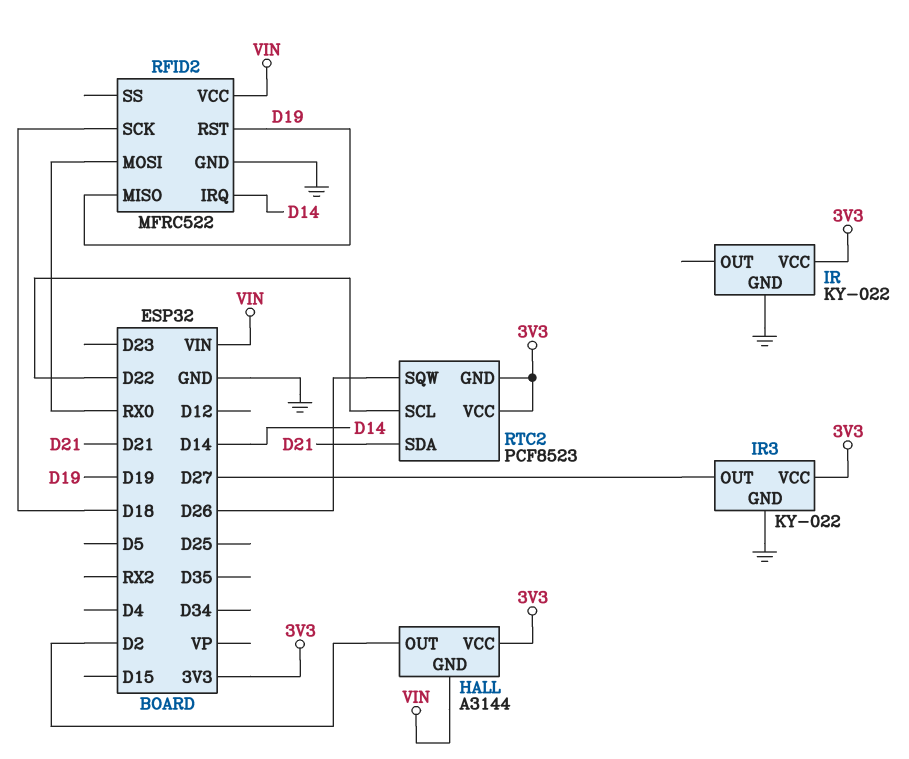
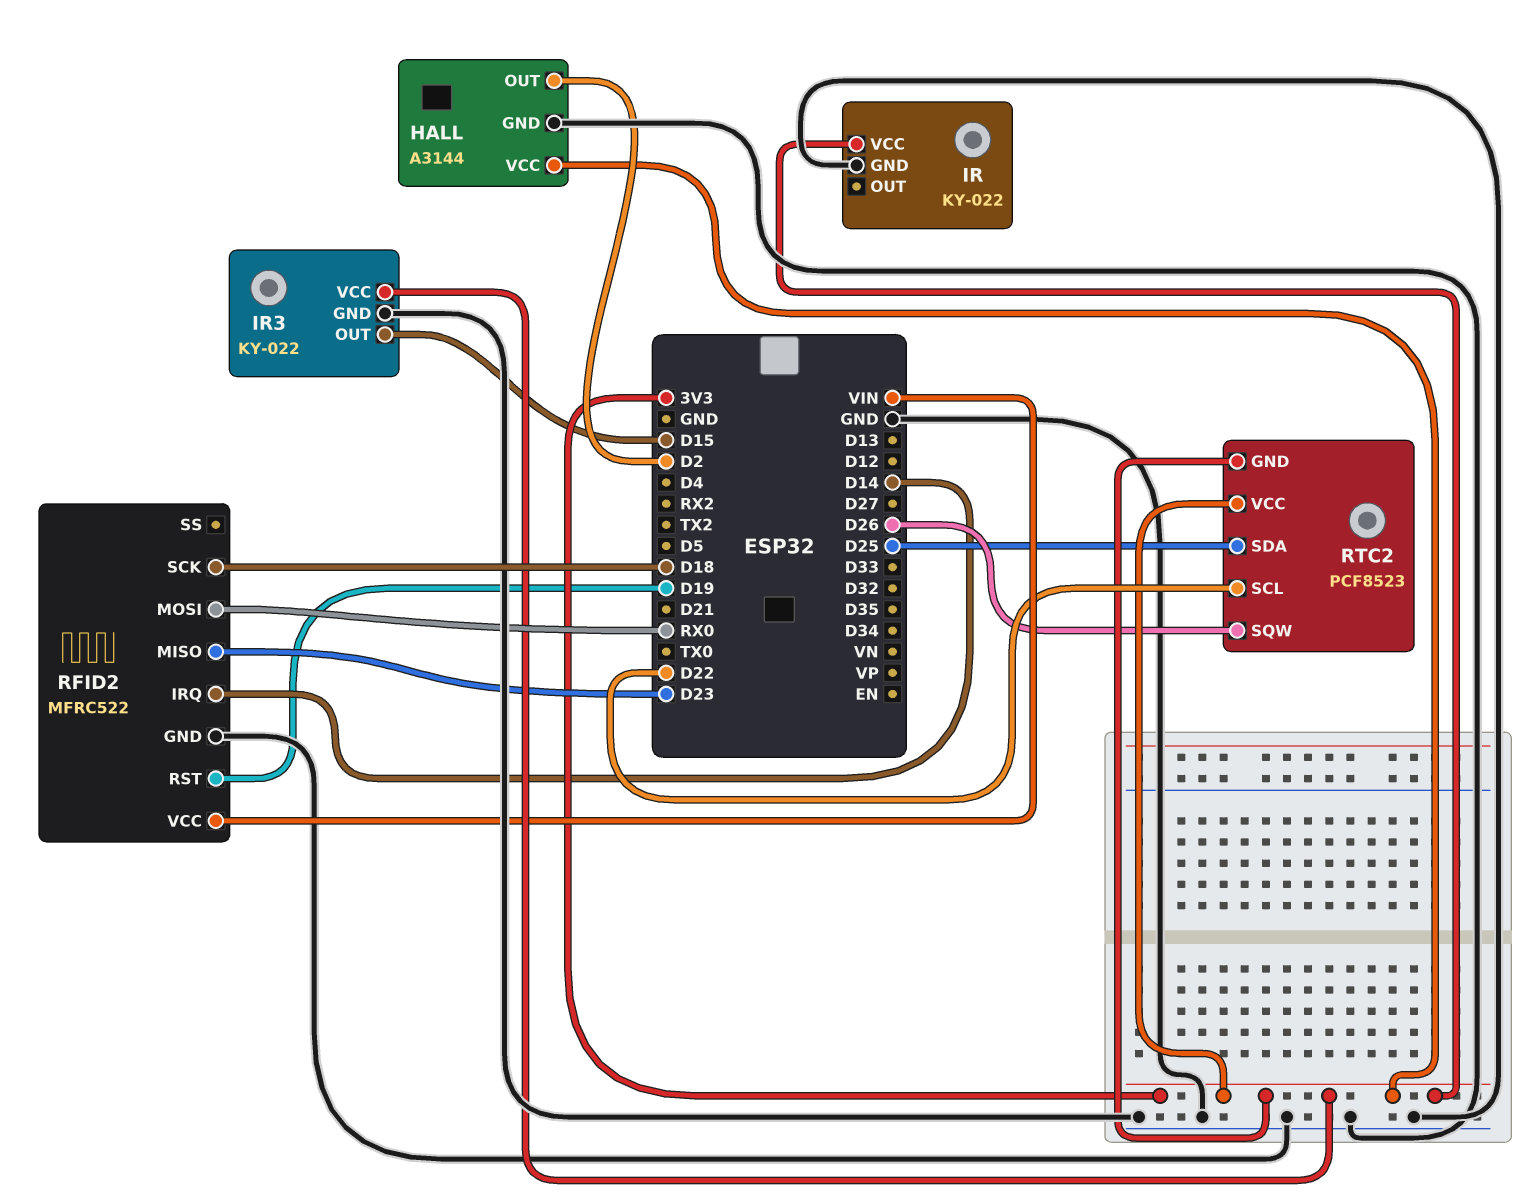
HALL pin GND: VIN -> GND
IR3 pin OUT: D27 -> D15
RFID2 pin MISO: D19 -> D23
RTC2 pin SDA: D21 -> D25

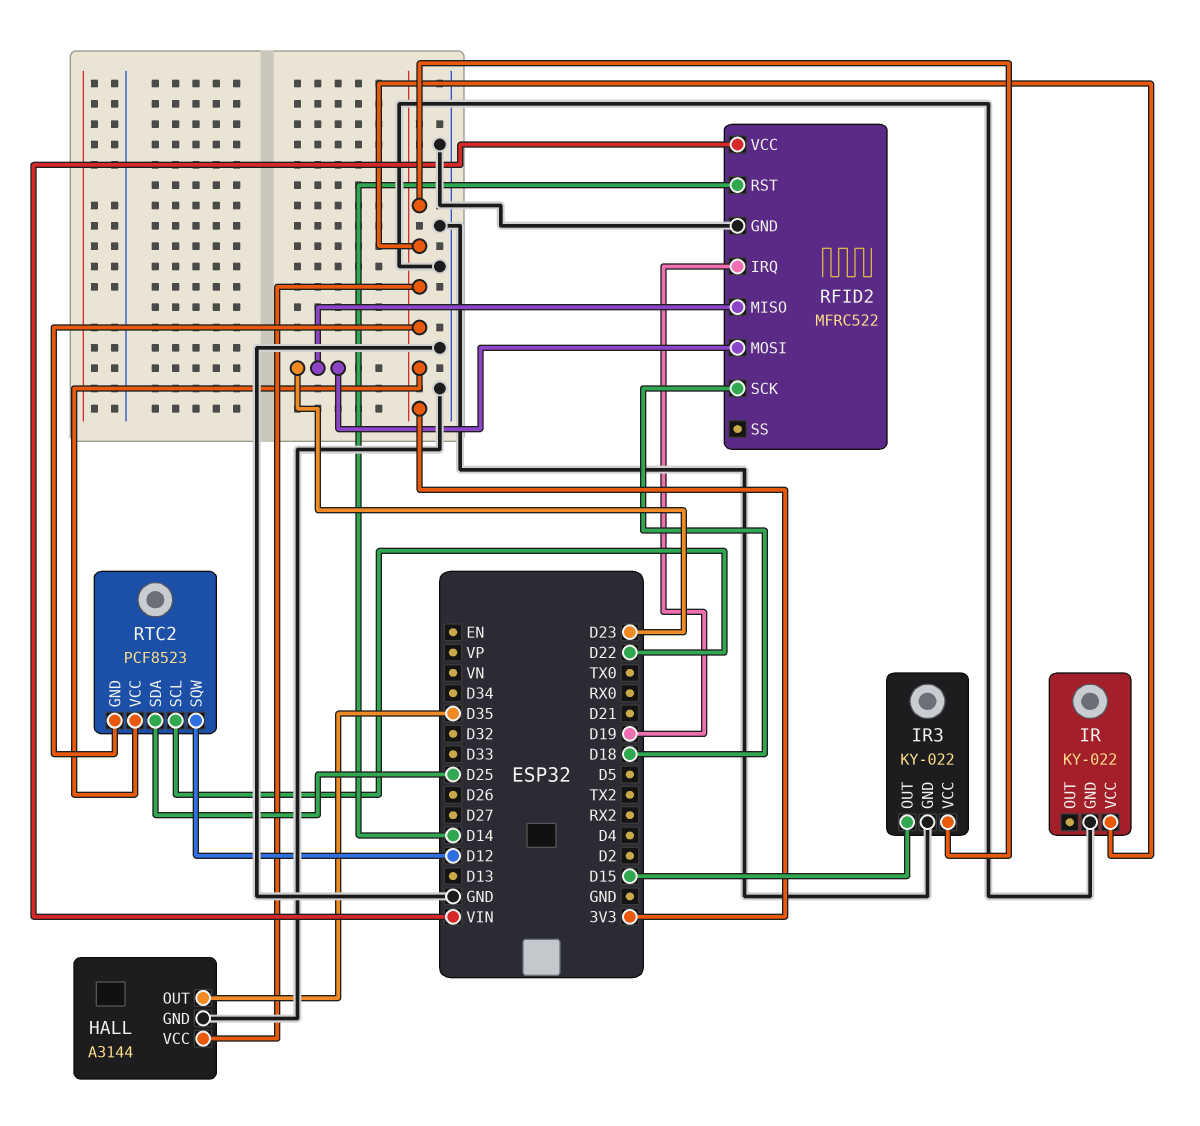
HALL pin OUT: D2 -> D35
RFID2 pin IRQ: D14 -> D19
RFID2 pin MOSI: RX0 -> D23
RFID2 pin RST: D19 -> D14
RTC2 pin SQW: D26 -> D12

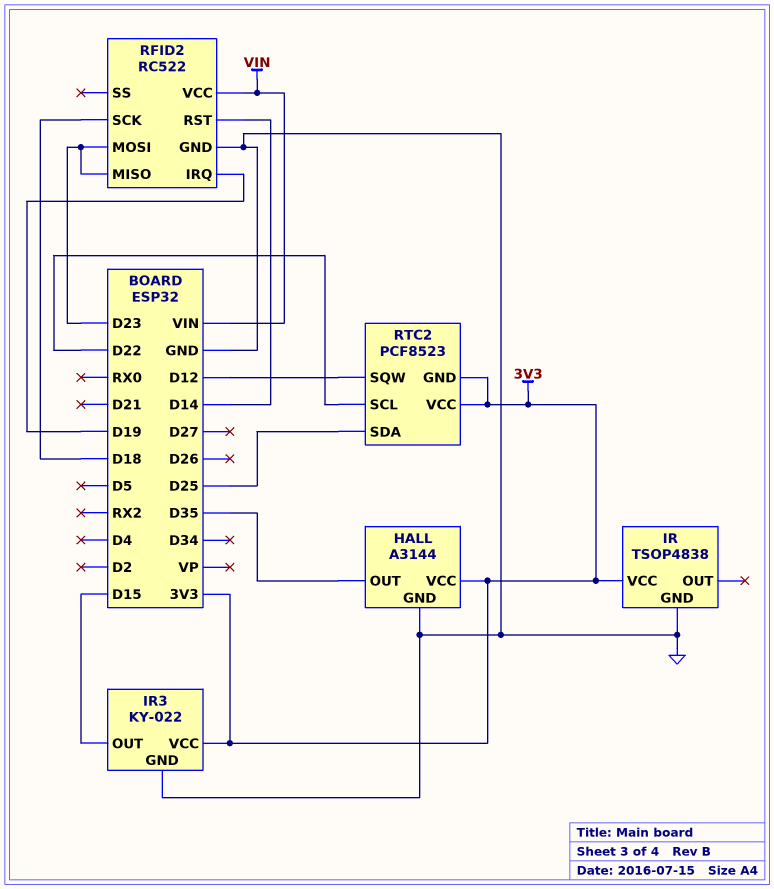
IR: KY-022 -> TSOP4838
RFID2: MFRC522 -> RC522

